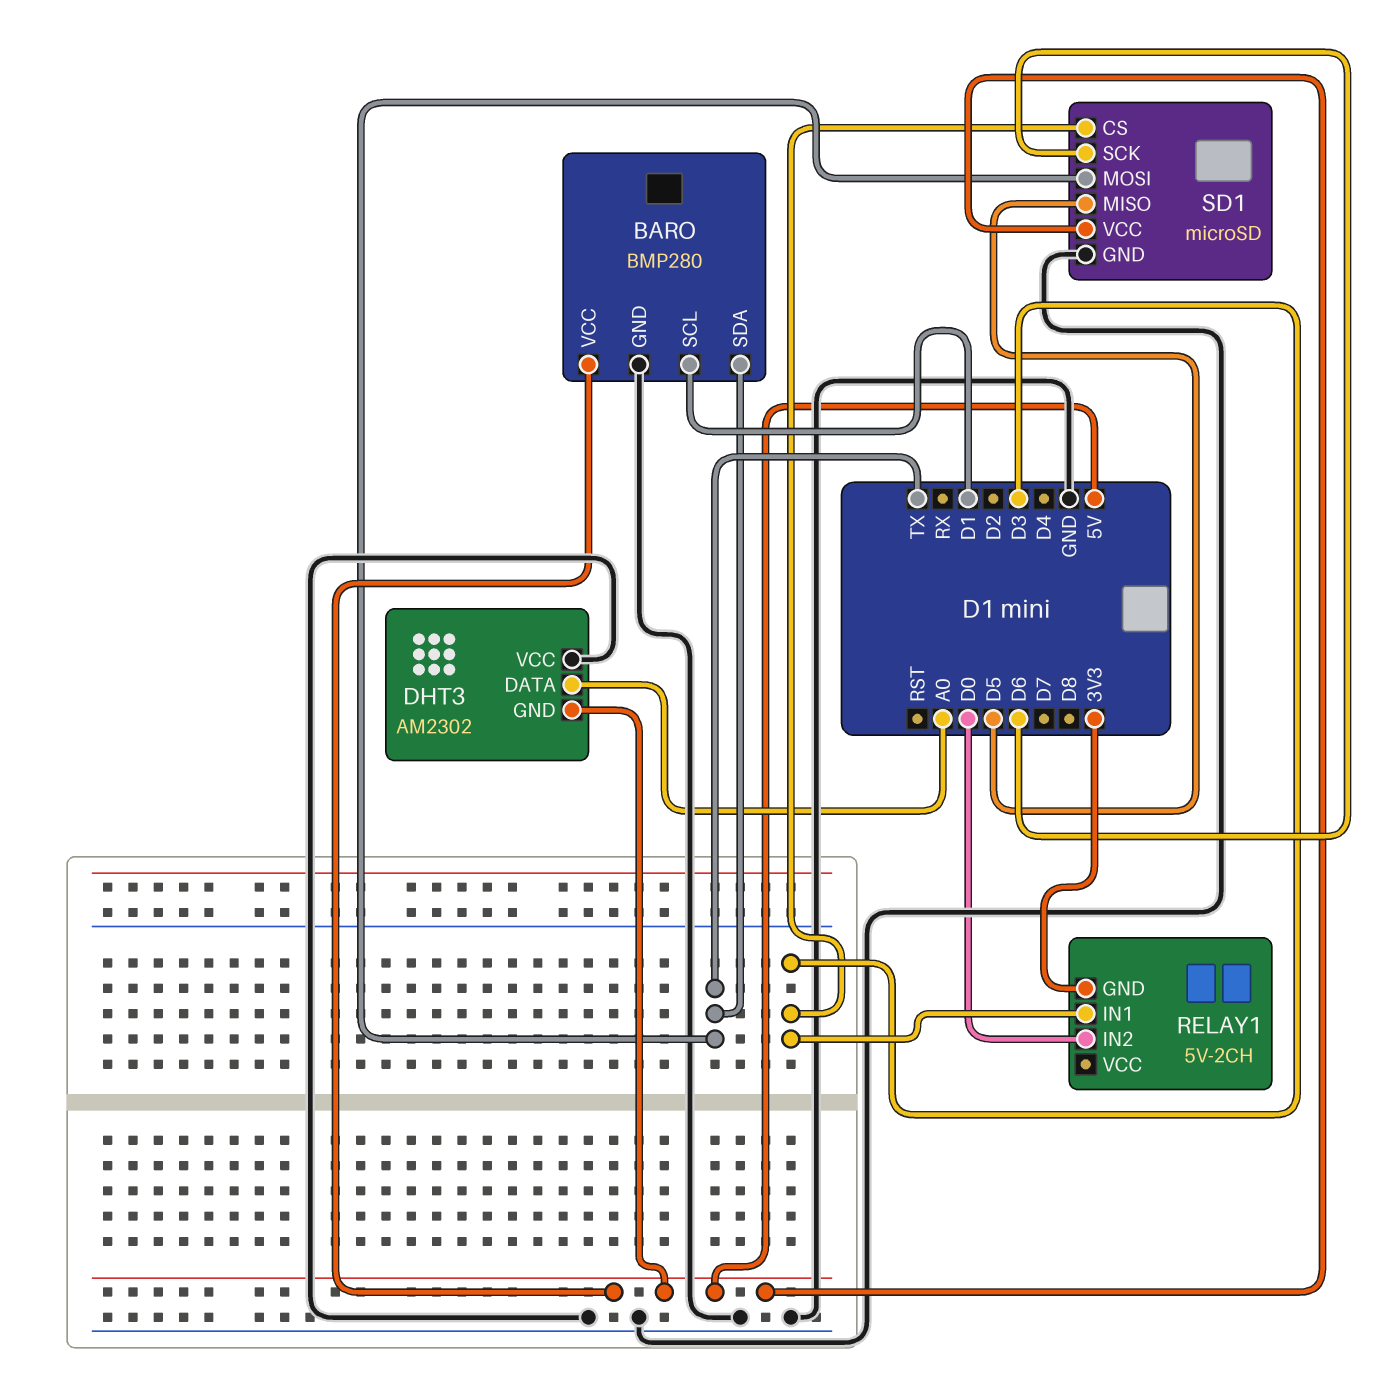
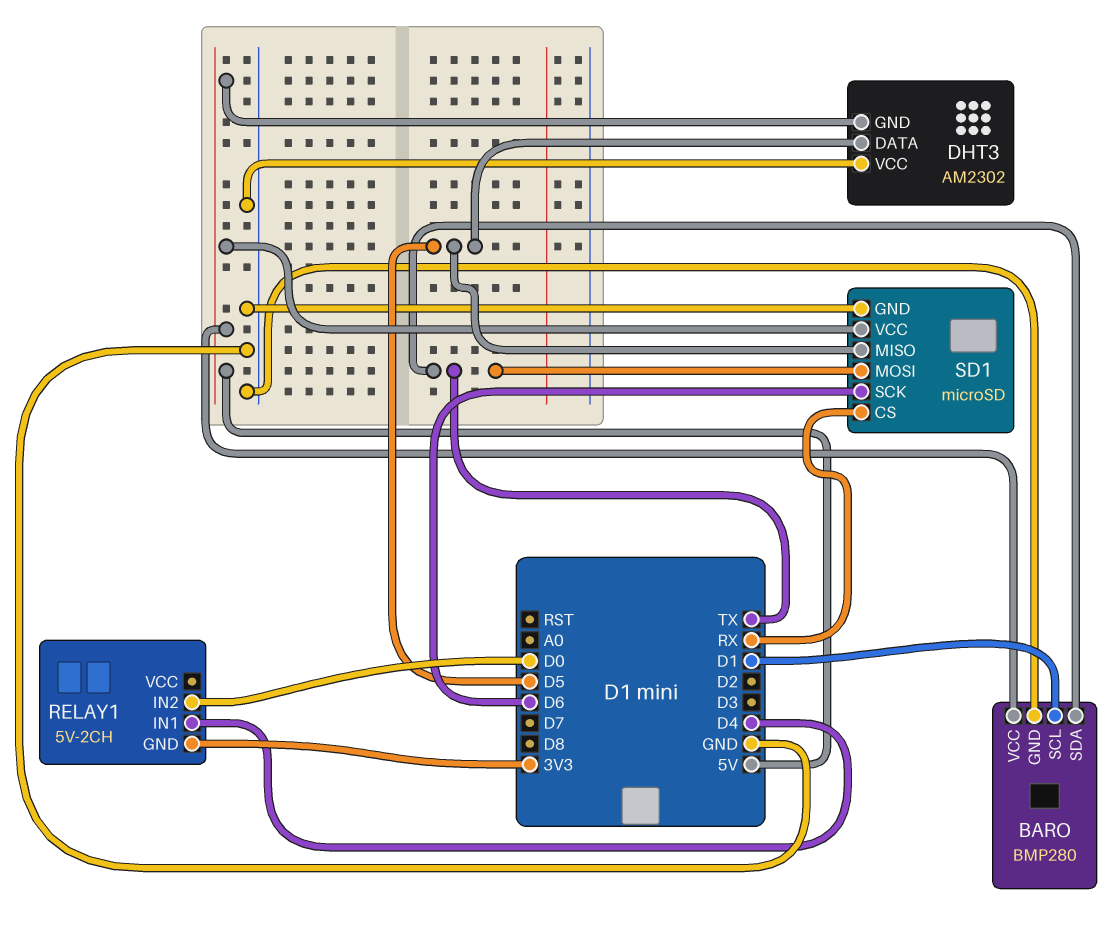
DHT3 pin DATA: A0 -> D5
RELAY1 pin IN1: D3 -> D4
SD1 pin CS: D3 -> RX

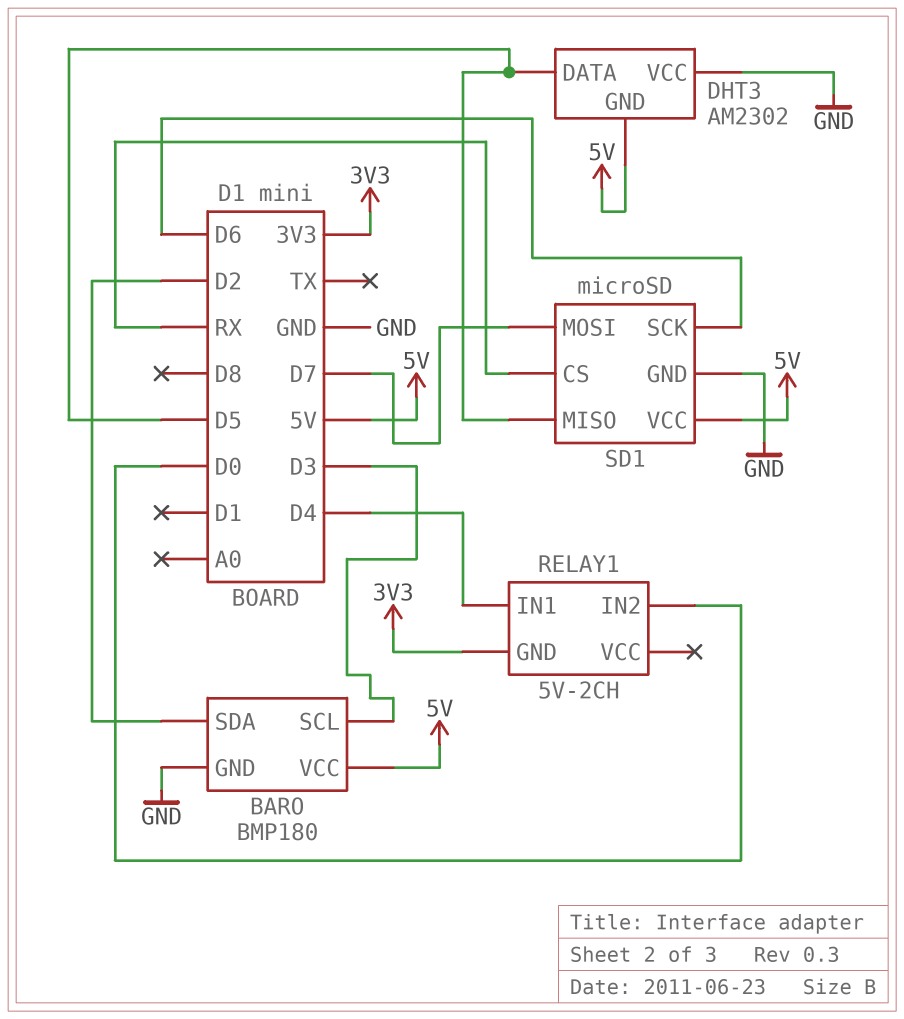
BARO: BMP280 -> BMP180
BARO pin SCL: D1 -> D3
BARO pin SDA: TX -> D2
SD1 pin MOSI: TX -> D7

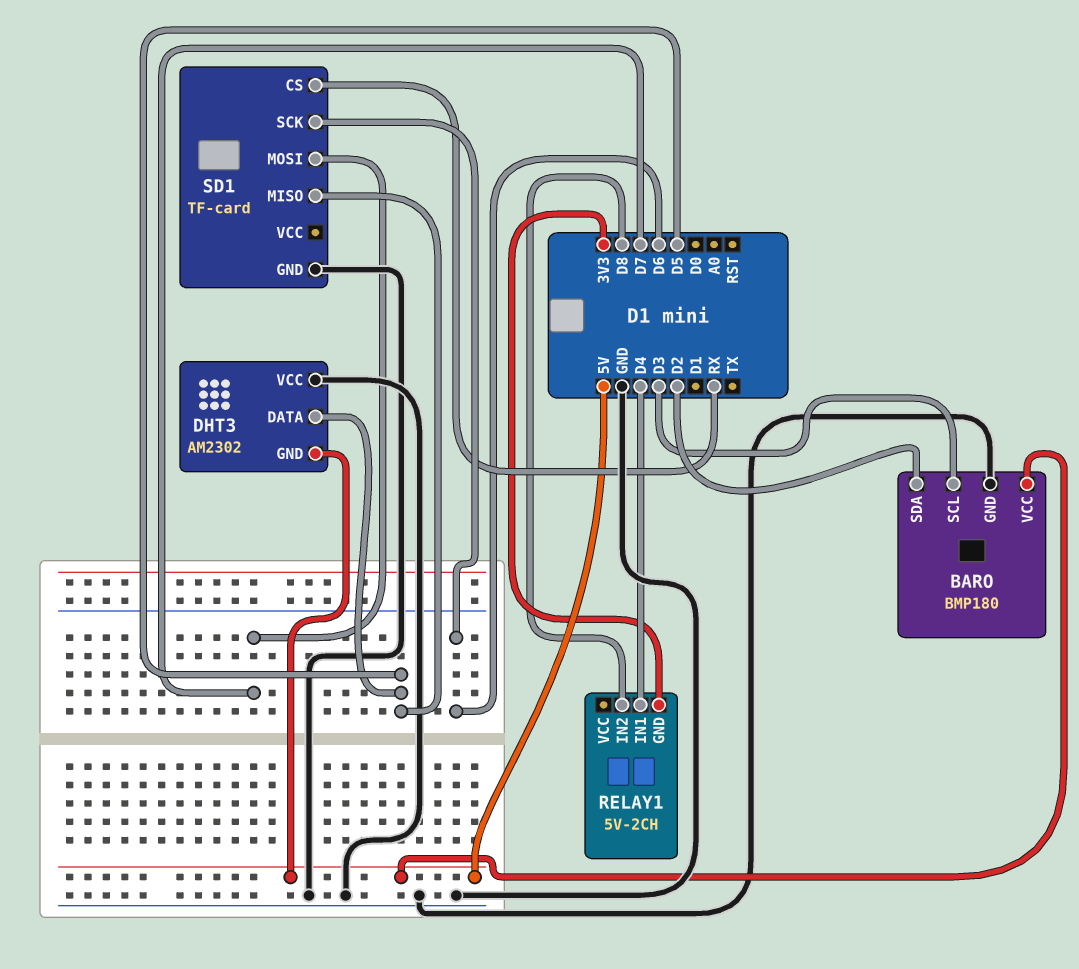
RELAY1 pin IN2: D0 -> D8
SD1: microSD -> TF-card
SD1 pin VCC: 5V -> none

